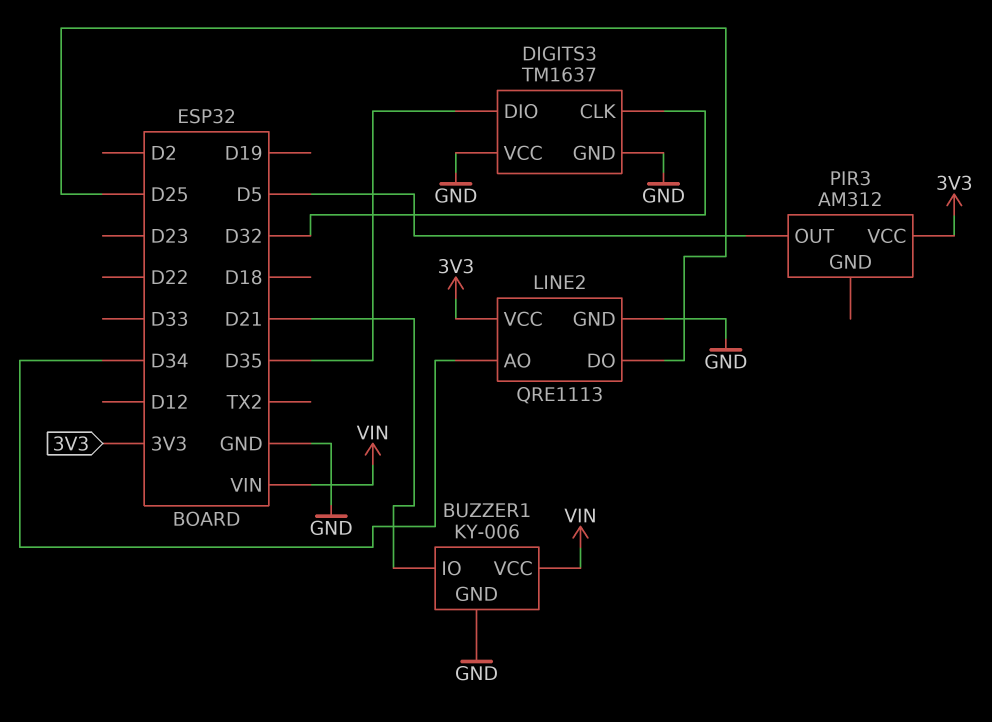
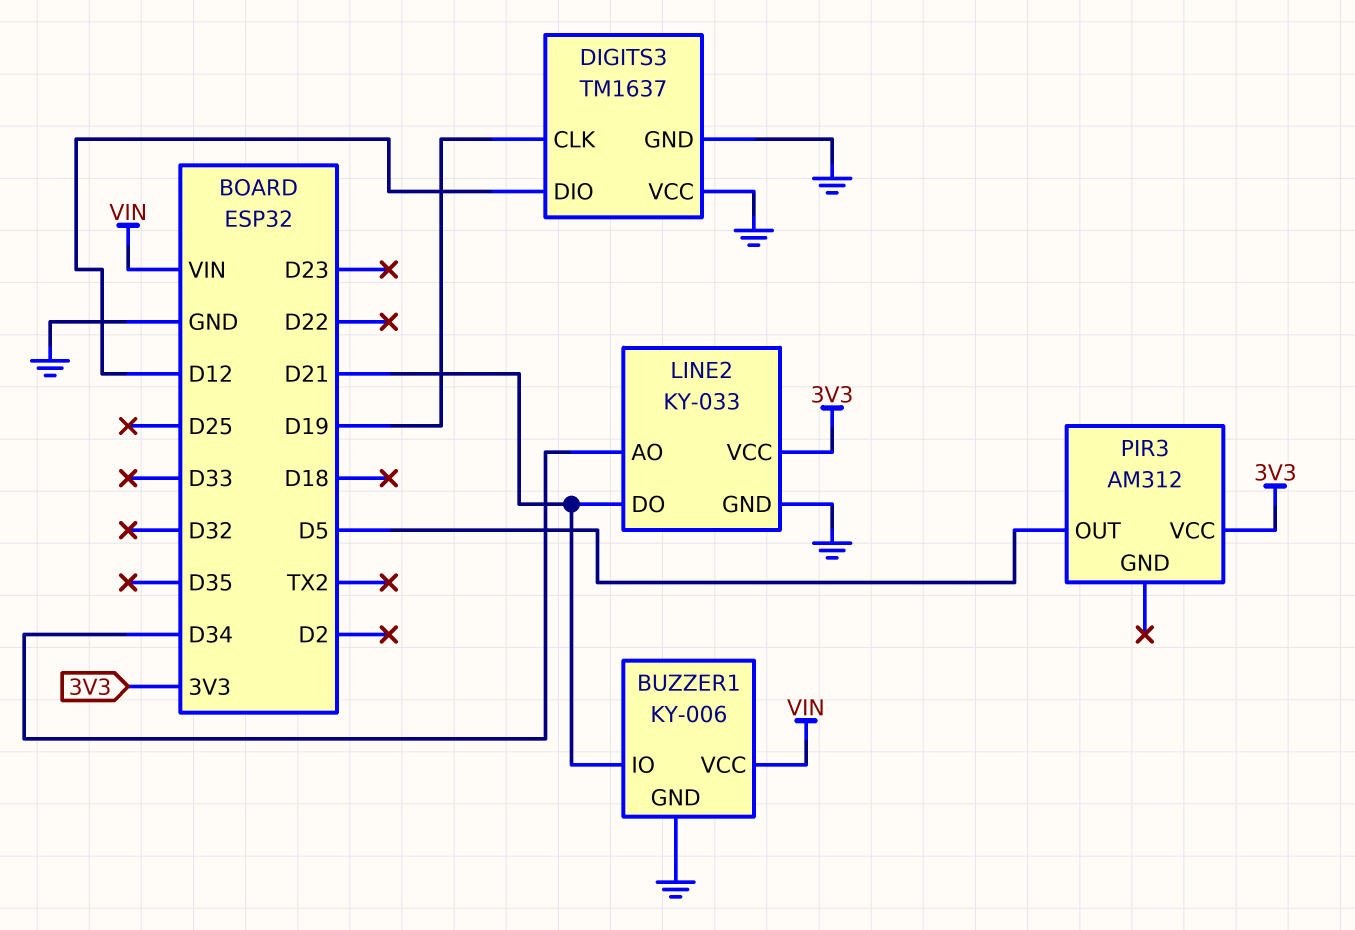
DIGITS3 pin CLK: D32 -> D19
DIGITS3 pin DIO: D35 -> D12
LINE2: QRE1113 -> KY-033
LINE2 pin DO: D25 -> D21

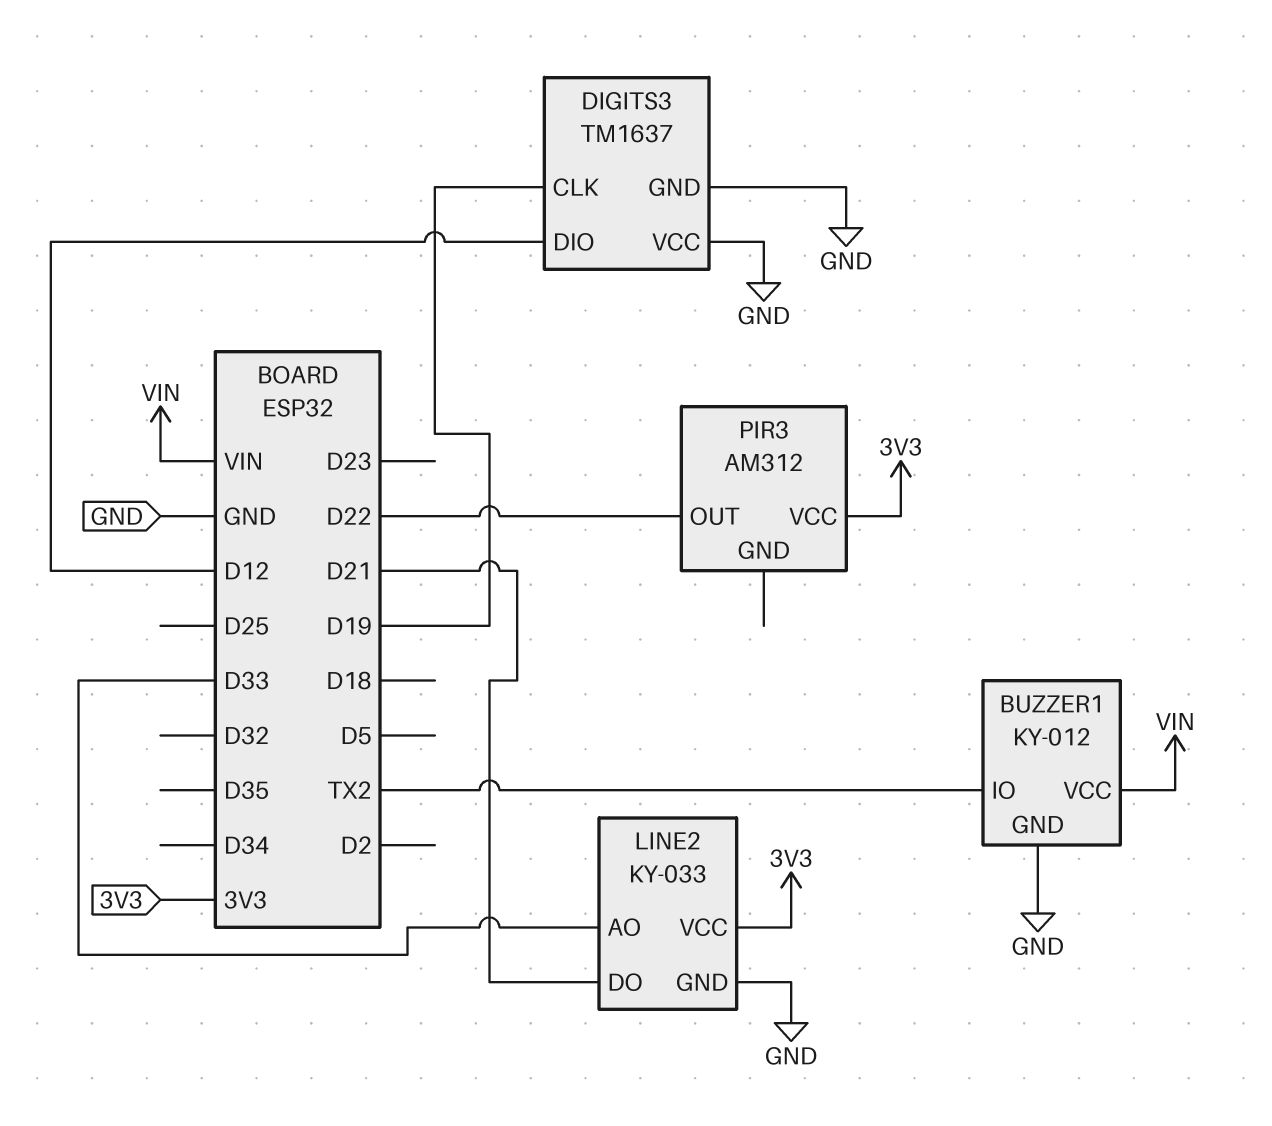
BUZZER1: KY-006 -> KY-012
BUZZER1 pin IO: D21 -> TX2
LINE2 pin AO: D34 -> D33
PIR3 pin OUT: D5 -> D22

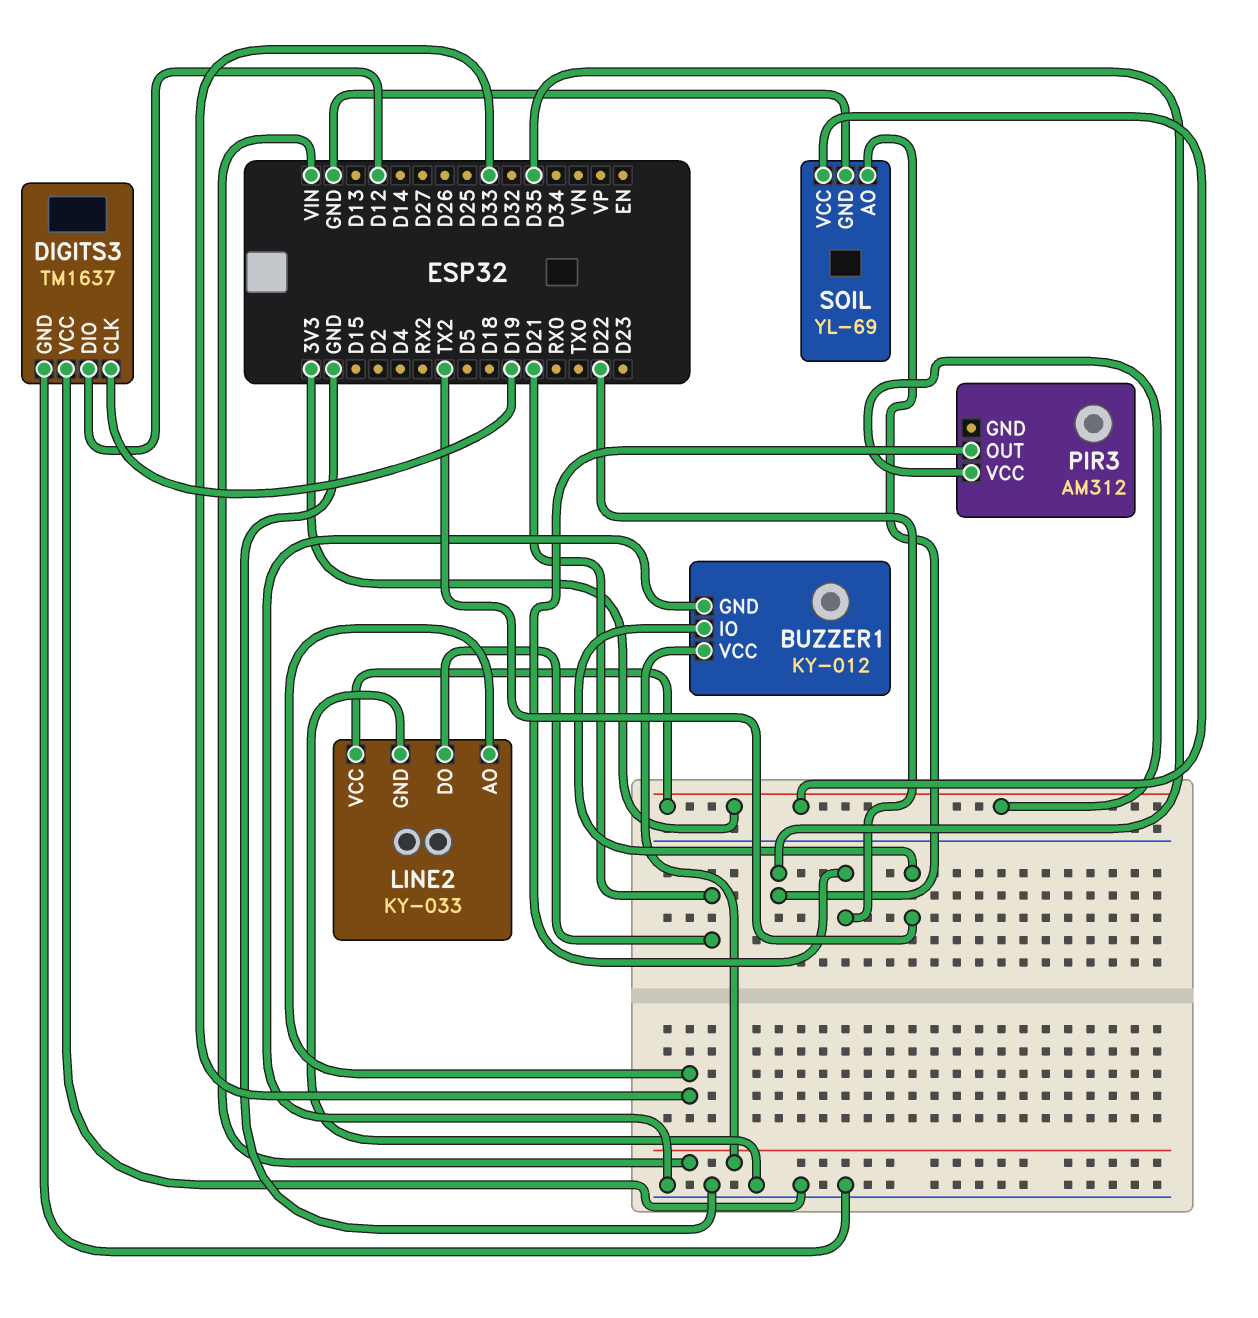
SOIL: none -> YL-69
SOIL pin AO: none -> D35
SOIL pin GND: none -> GND
SOIL pin VCC: none -> 3V3

